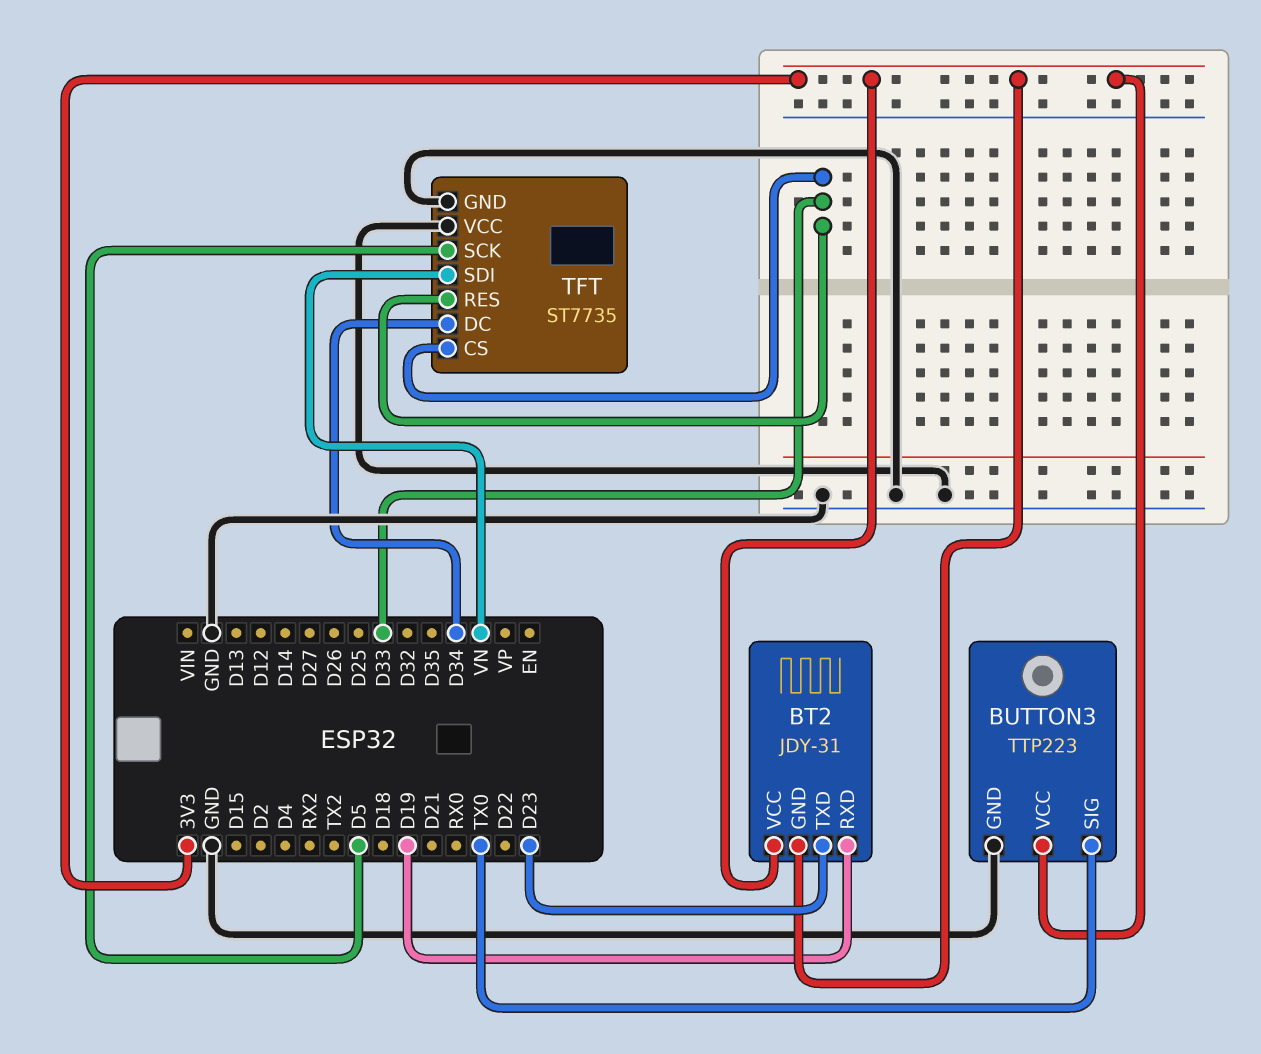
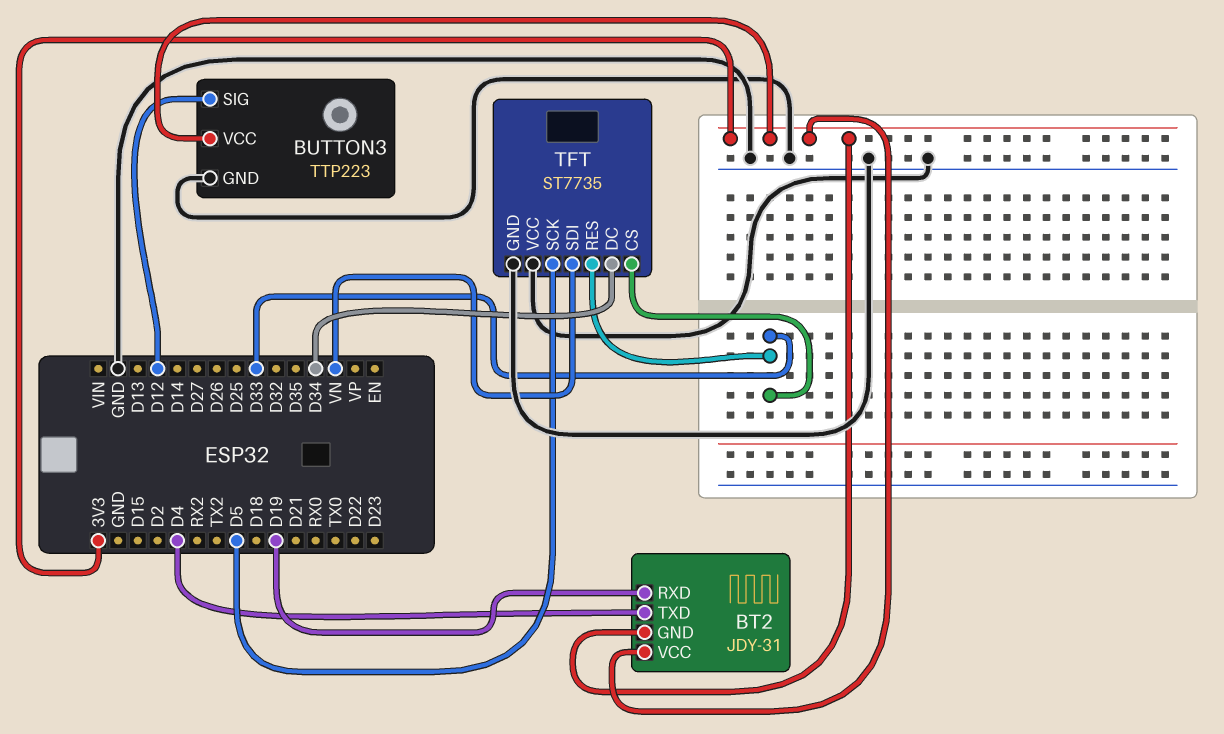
BT2 pin TXD: D23 -> D4
BUTTON3 pin SIG: TX0 -> D12

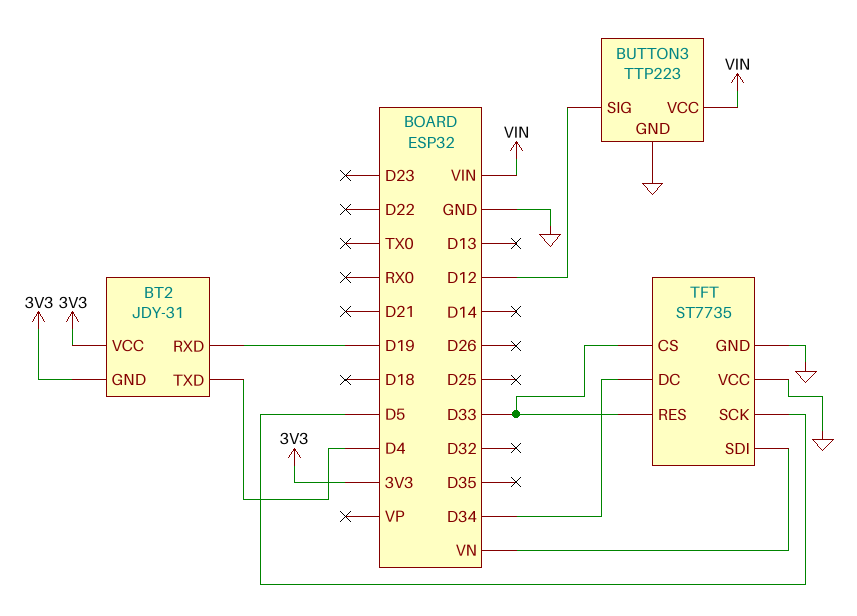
BUTTON3 pin VCC: 3V3 -> VIN

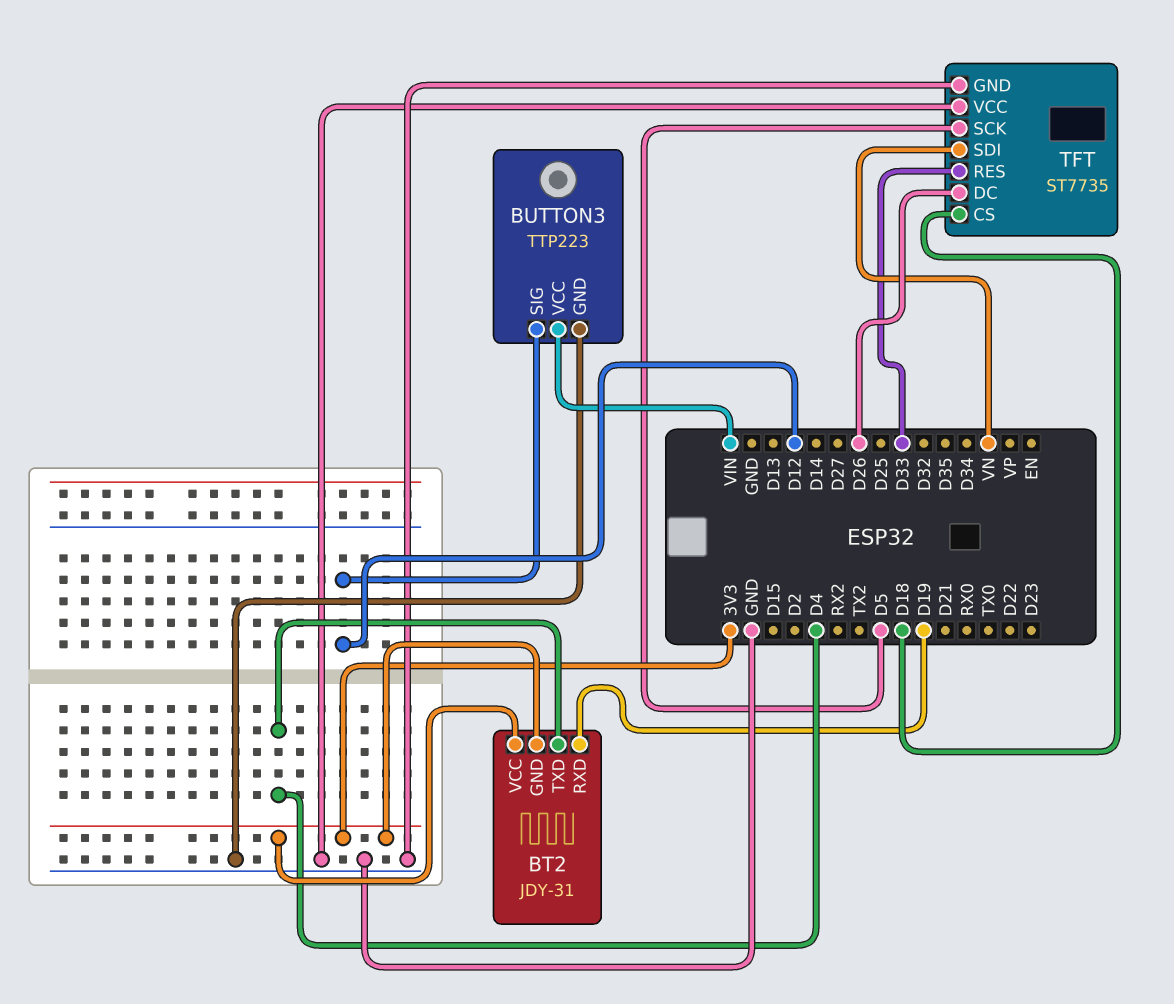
TFT pin CS: D33 -> D18
TFT pin DC: D34 -> D26

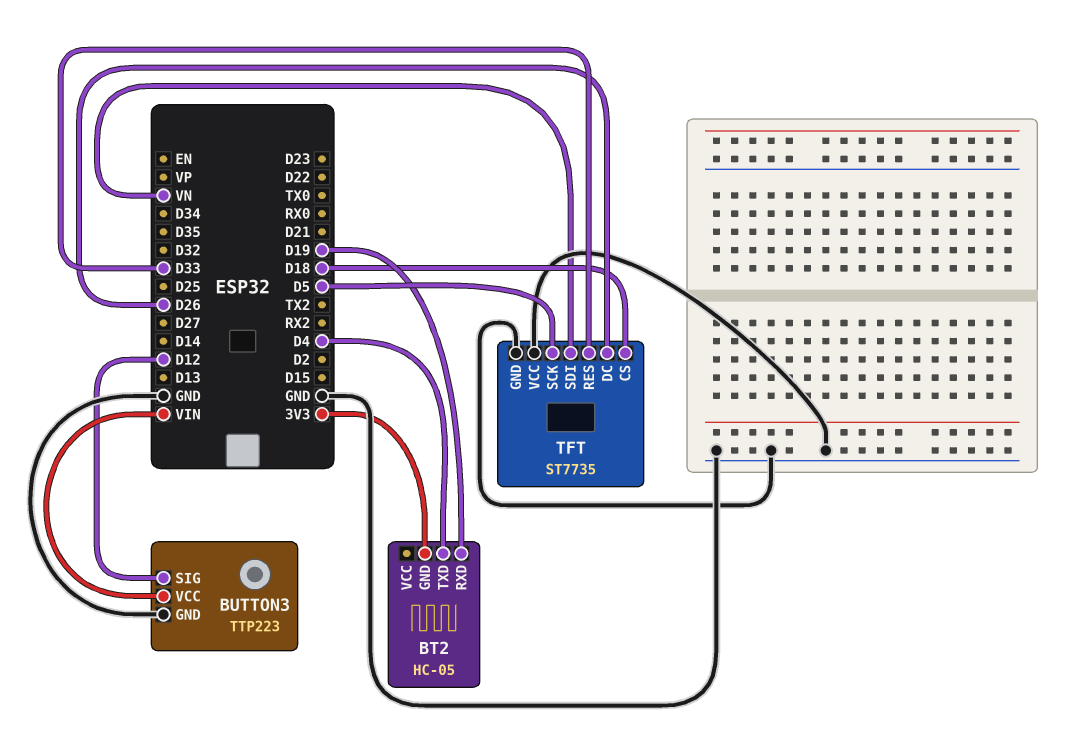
BT2: JDY-31 -> HC-05
BT2 pin VCC: 3V3 -> none

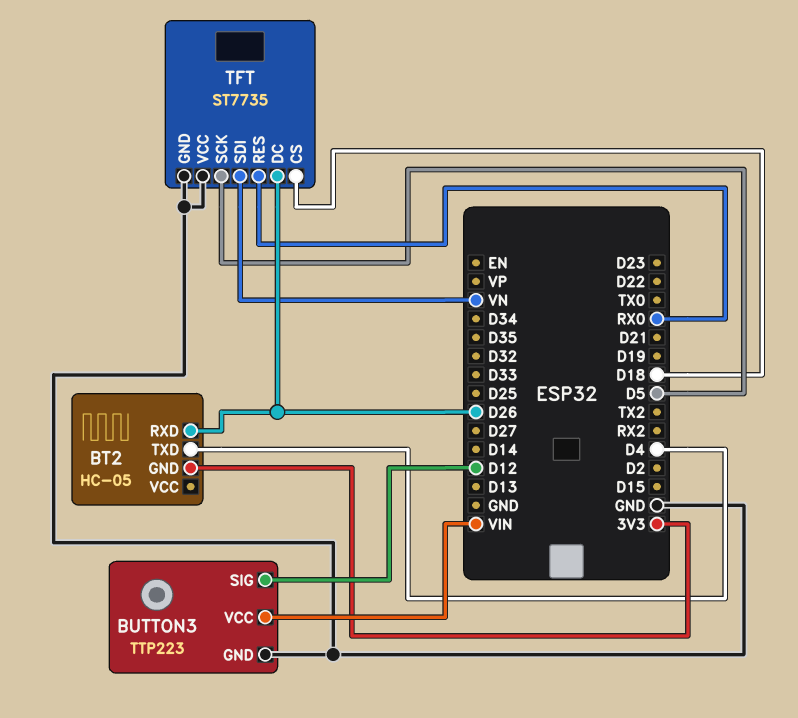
BT2 pin RXD: D19 -> D26
TFT pin RES: D33 -> RX0

